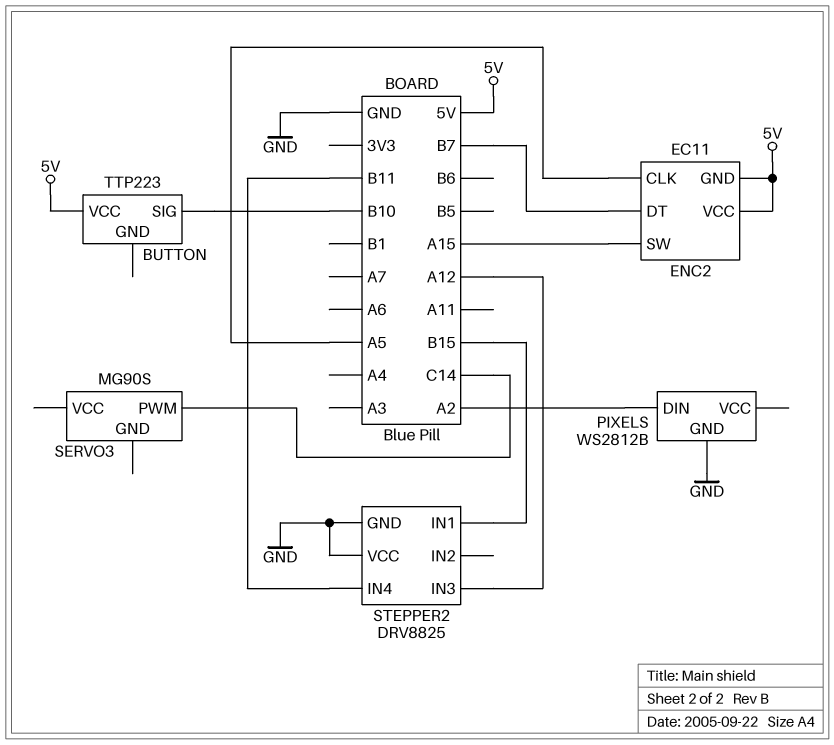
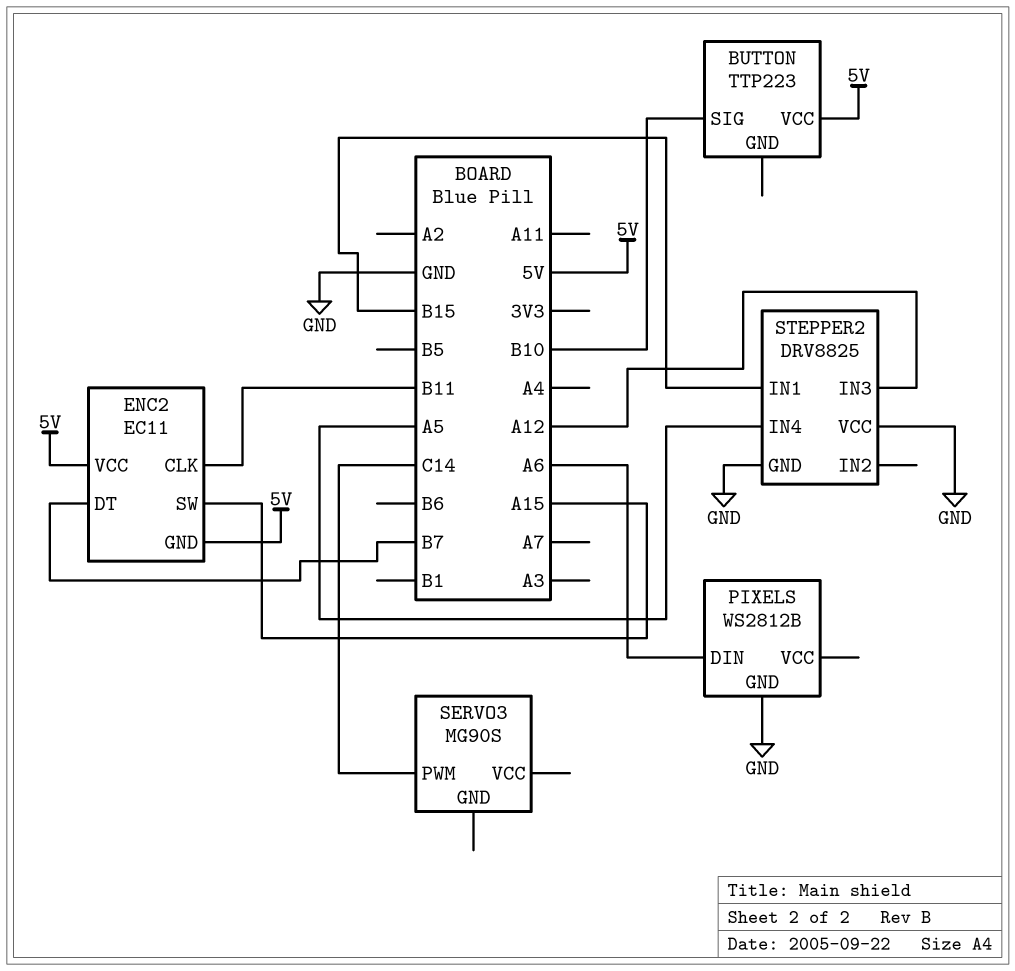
ENC2 pin CLK: A5 -> B11
PIXELS pin DIN: A2 -> A6
STEPPER2 pin IN4: B11 -> A5

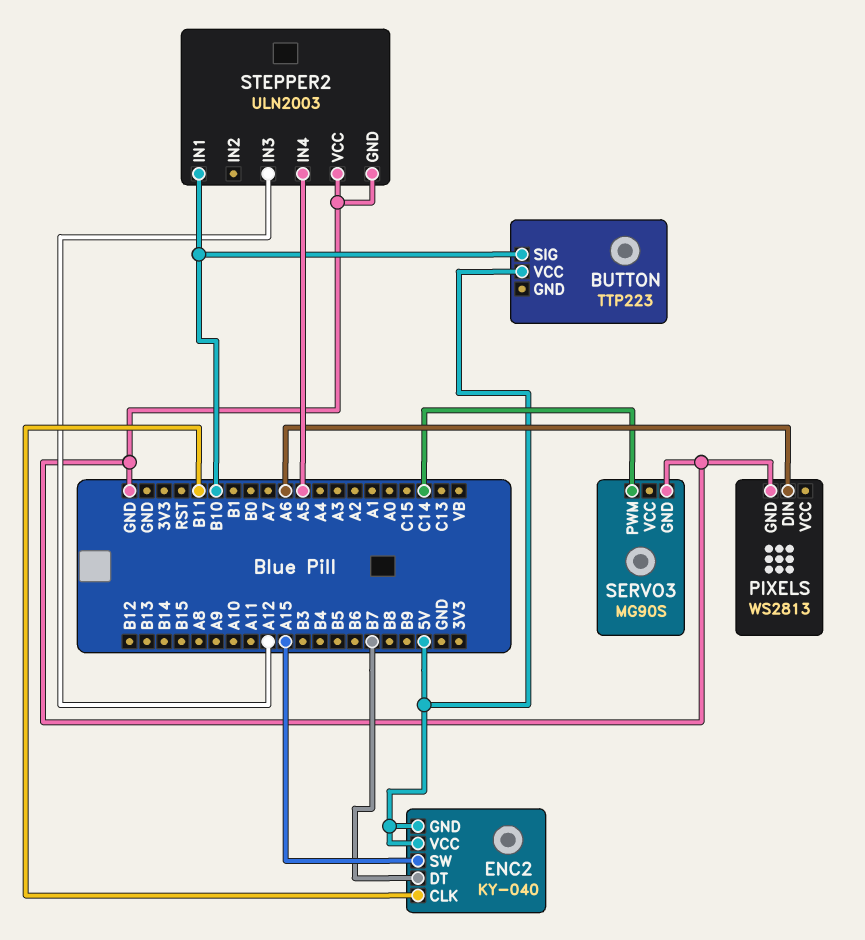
ENC2: EC11 -> KY-040
PIXELS: WS2812B -> WS2813
SERVO3 pin GND: none -> GND
STEPPER2: DRV8825 -> ULN2003
STEPPER2 pin IN1: B15 -> B10

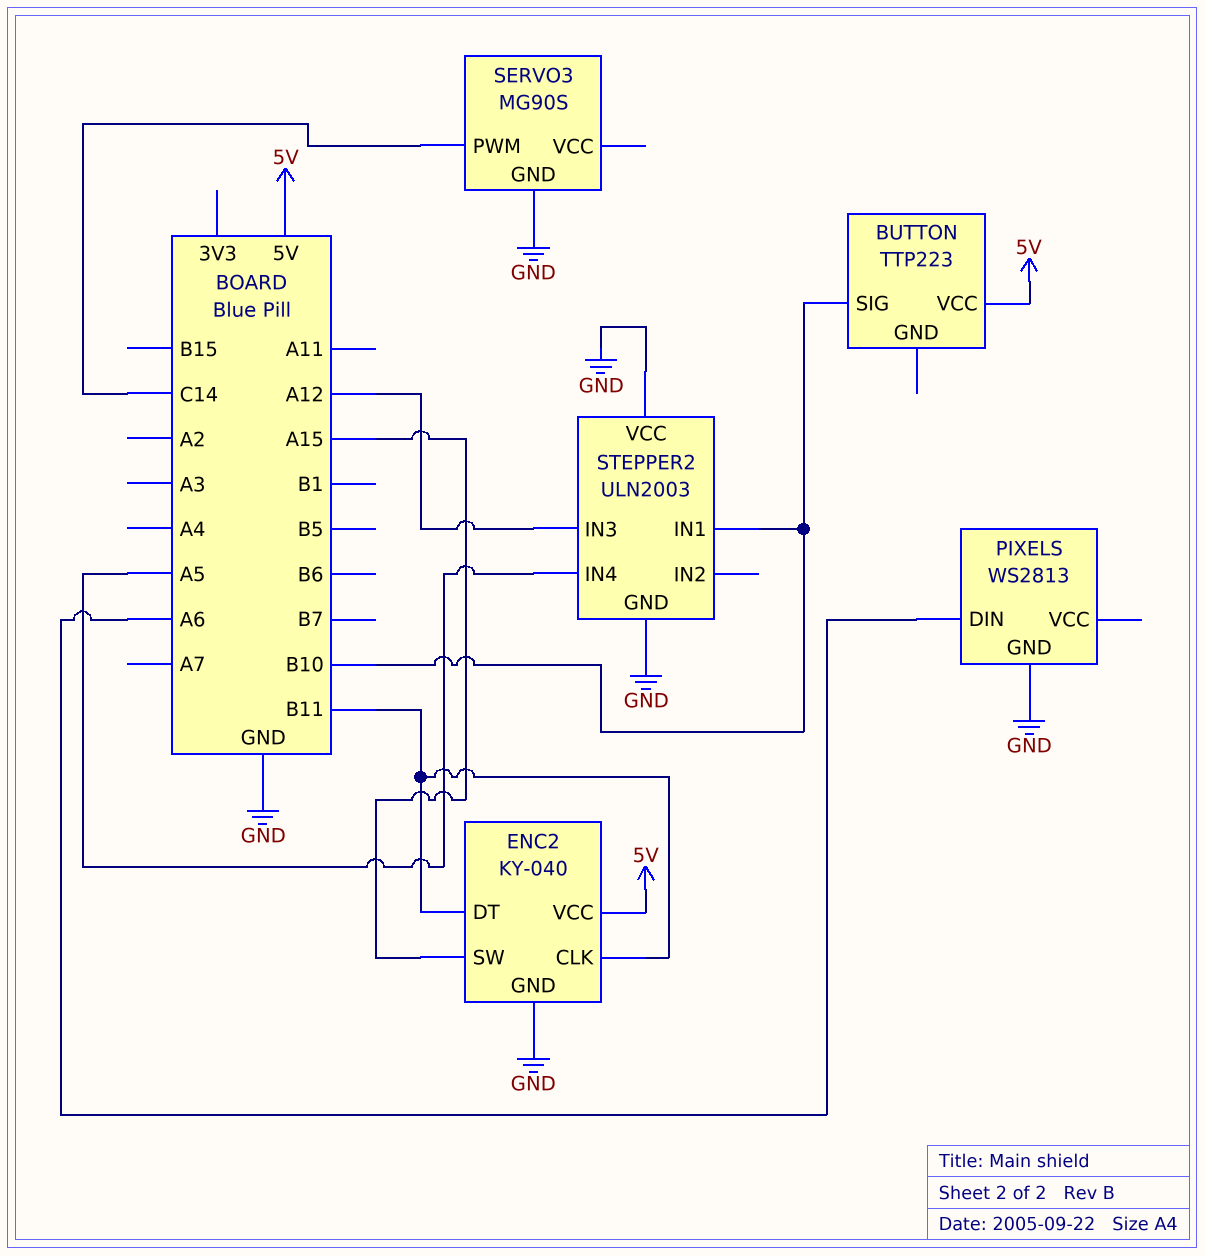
ENC2 pin DT: B7 -> B11
ENC2 pin GND: 5V -> GND

